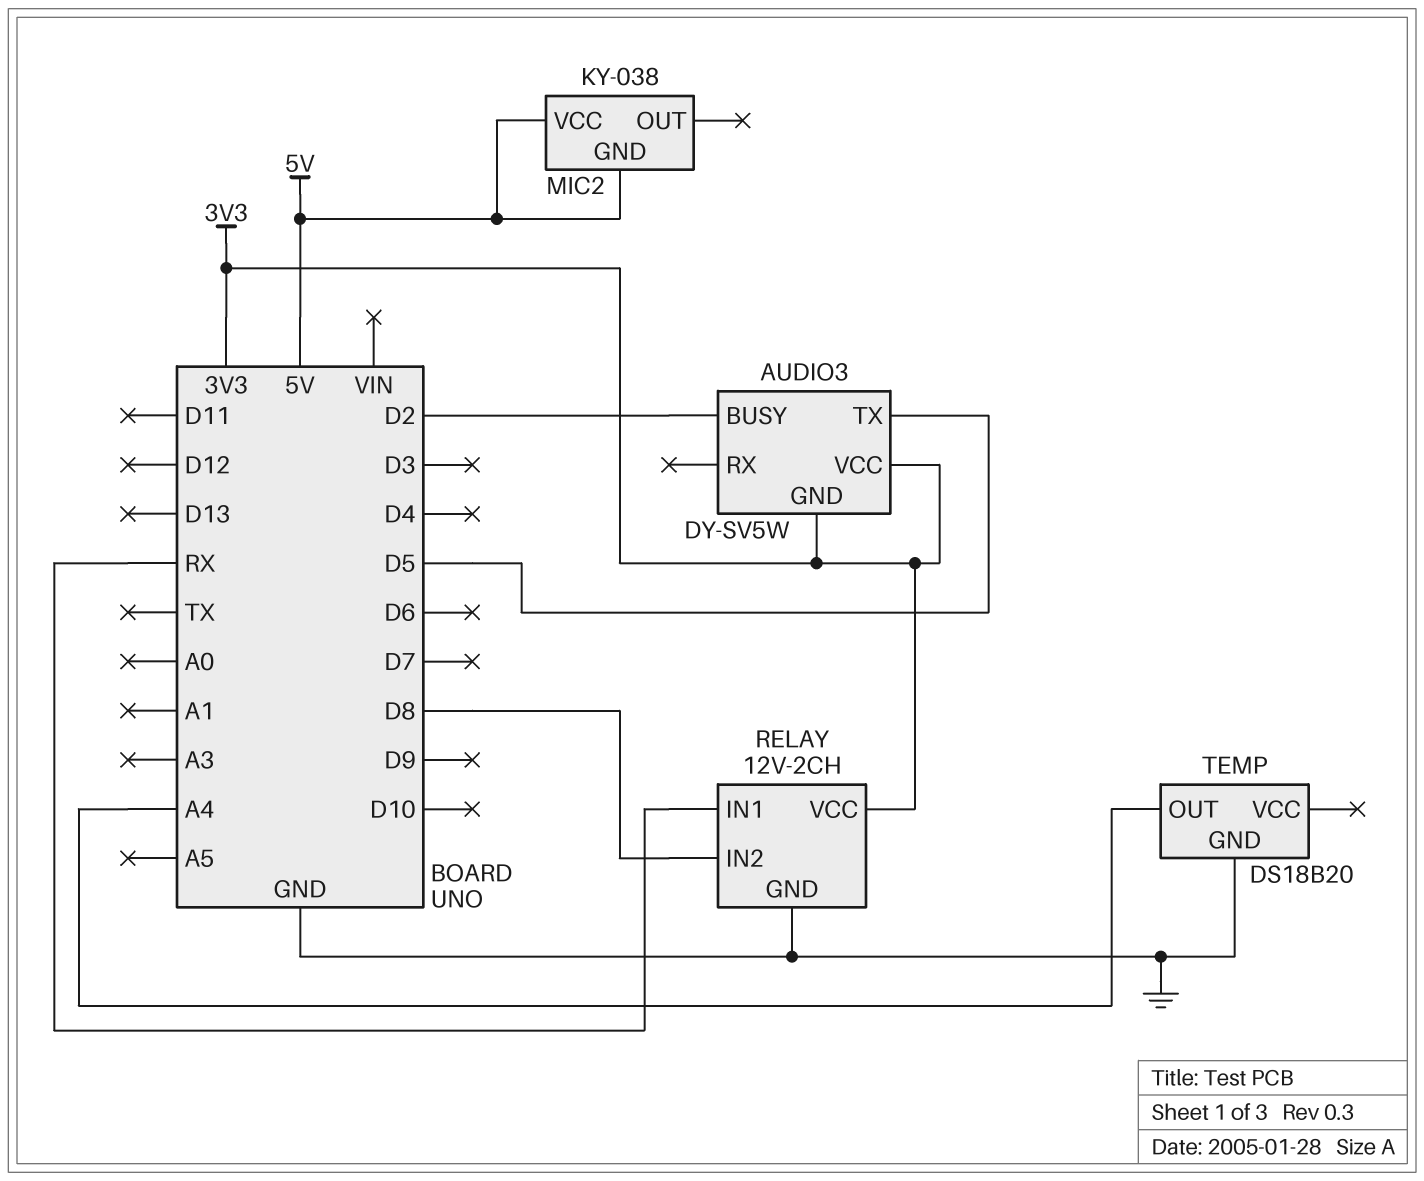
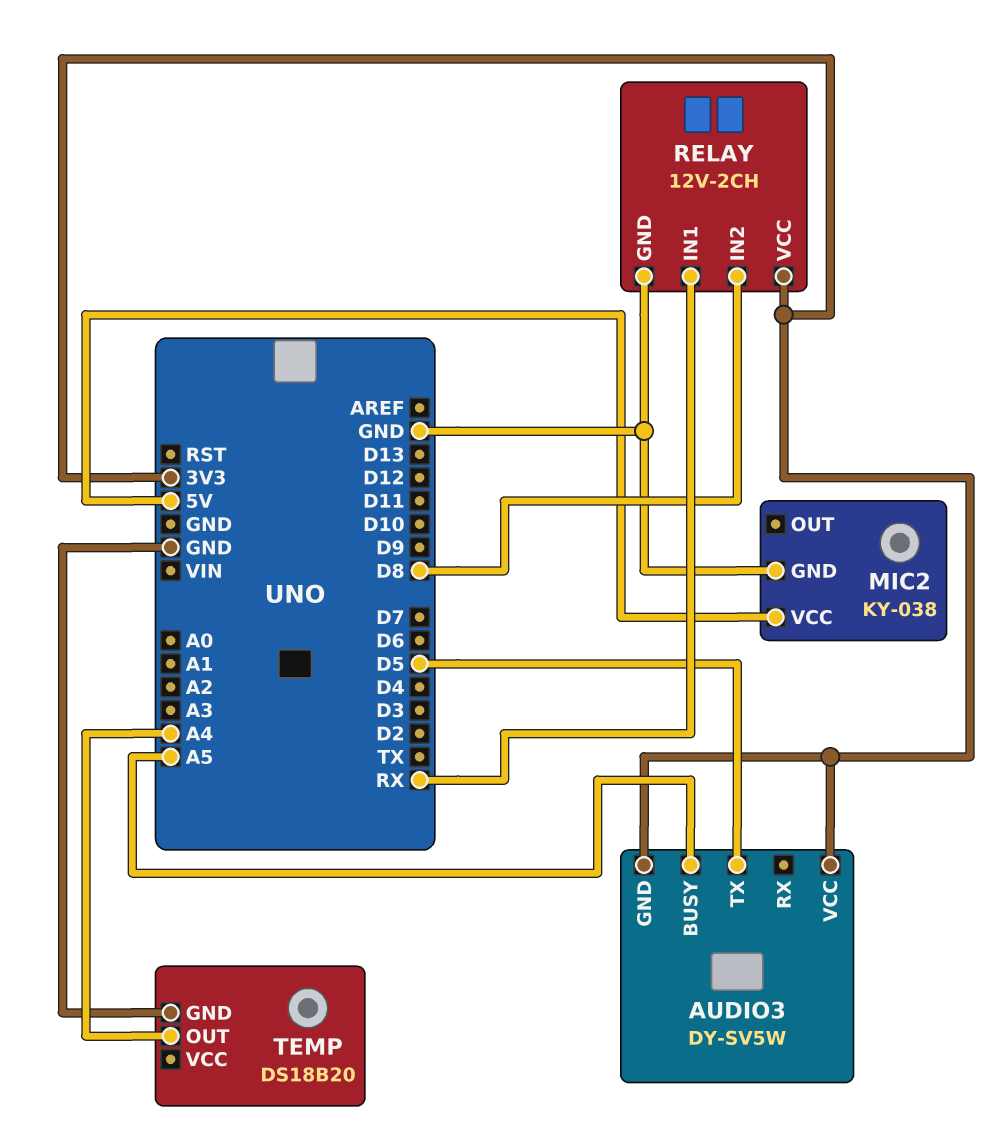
AUDIO3 pin BUSY: D2 -> A5
MIC2 pin GND: 5V -> GND

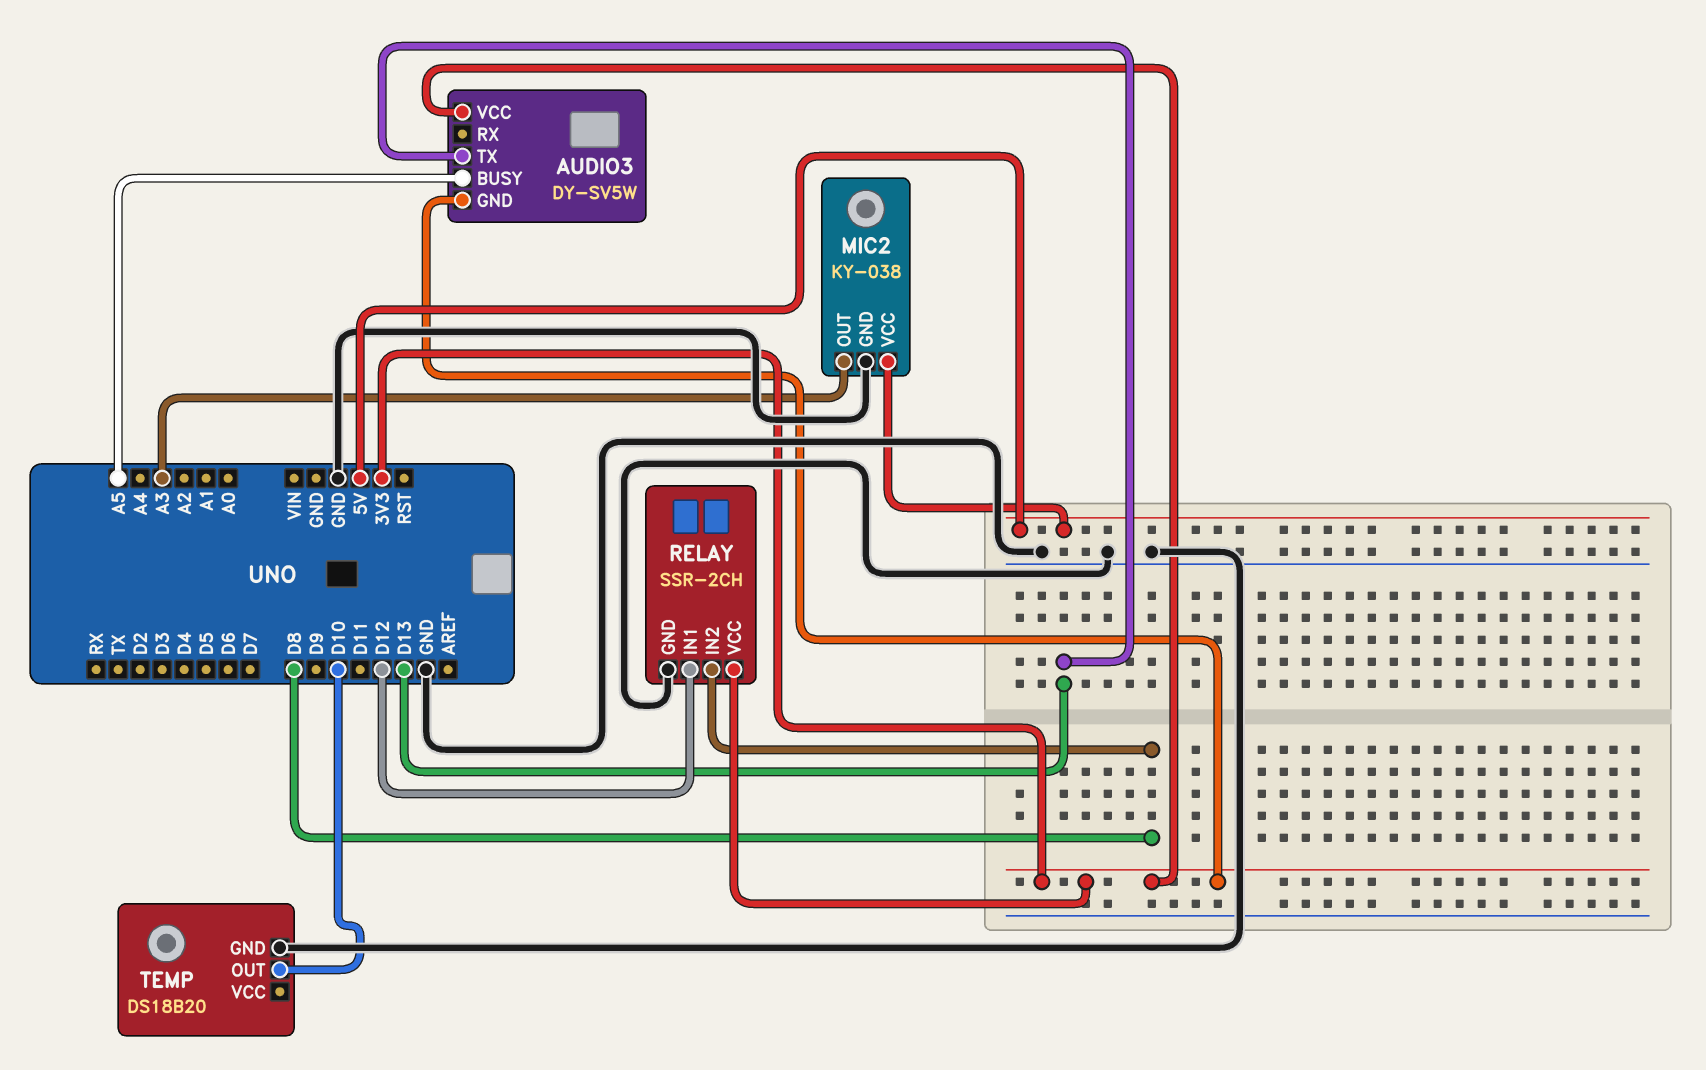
AUDIO3 pin TX: D5 -> D13
MIC2 pin OUT: none -> A3
RELAY: 12V-2CH -> SSR-2CH
RELAY pin IN1: RX -> D12
TEMP pin OUT: A4 -> D10

